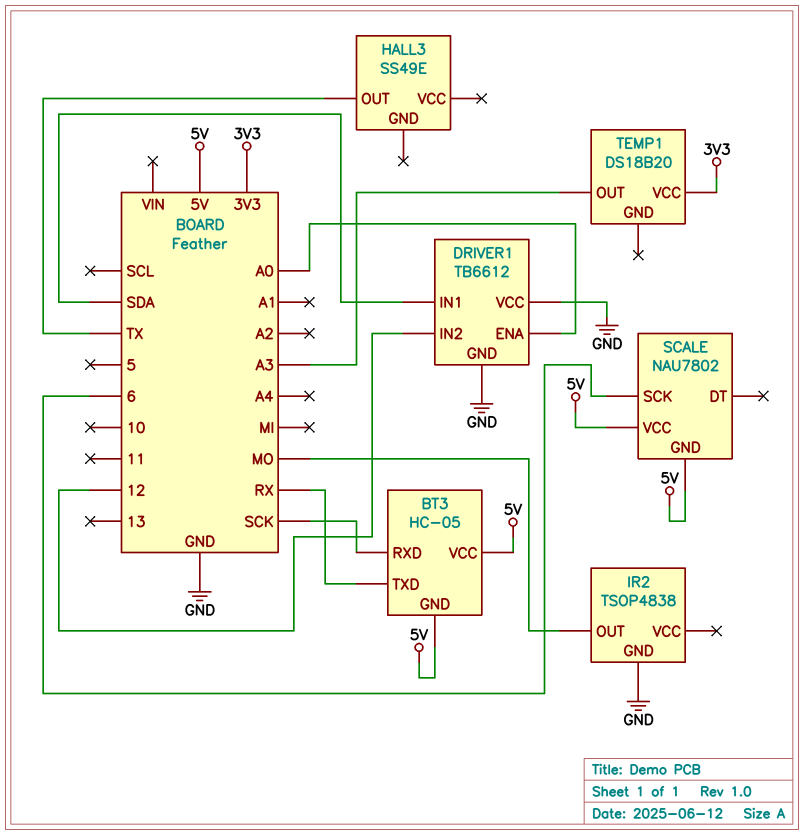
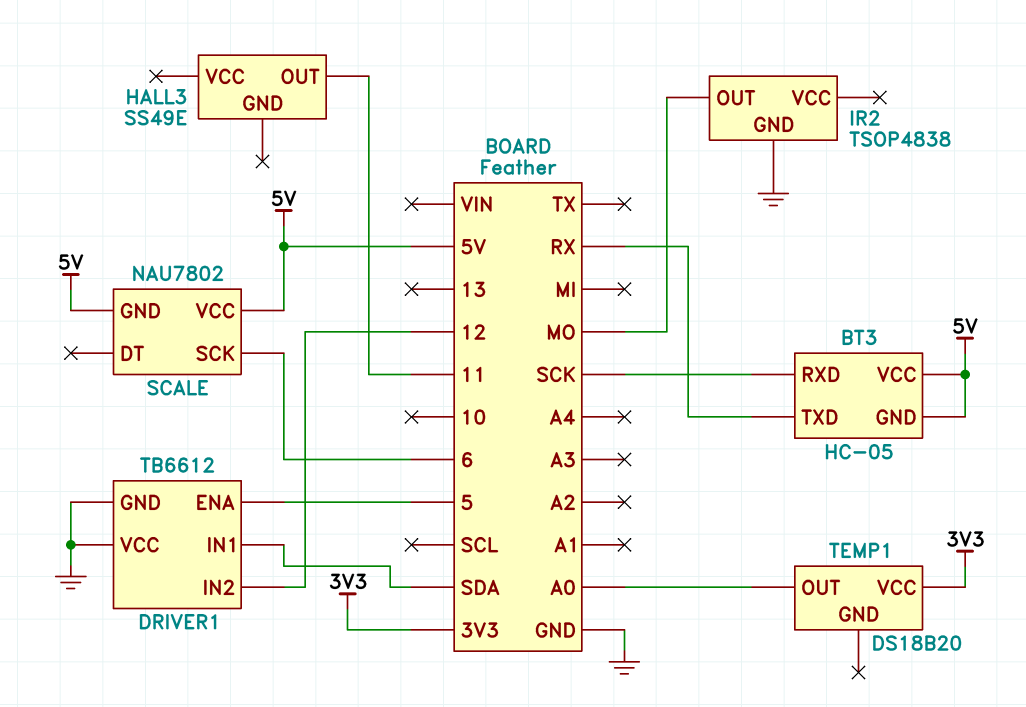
DRIVER1 pin ENA: A0 -> 5
HALL3 pin OUT: TX -> 11
TEMP1 pin OUT: A3 -> A0

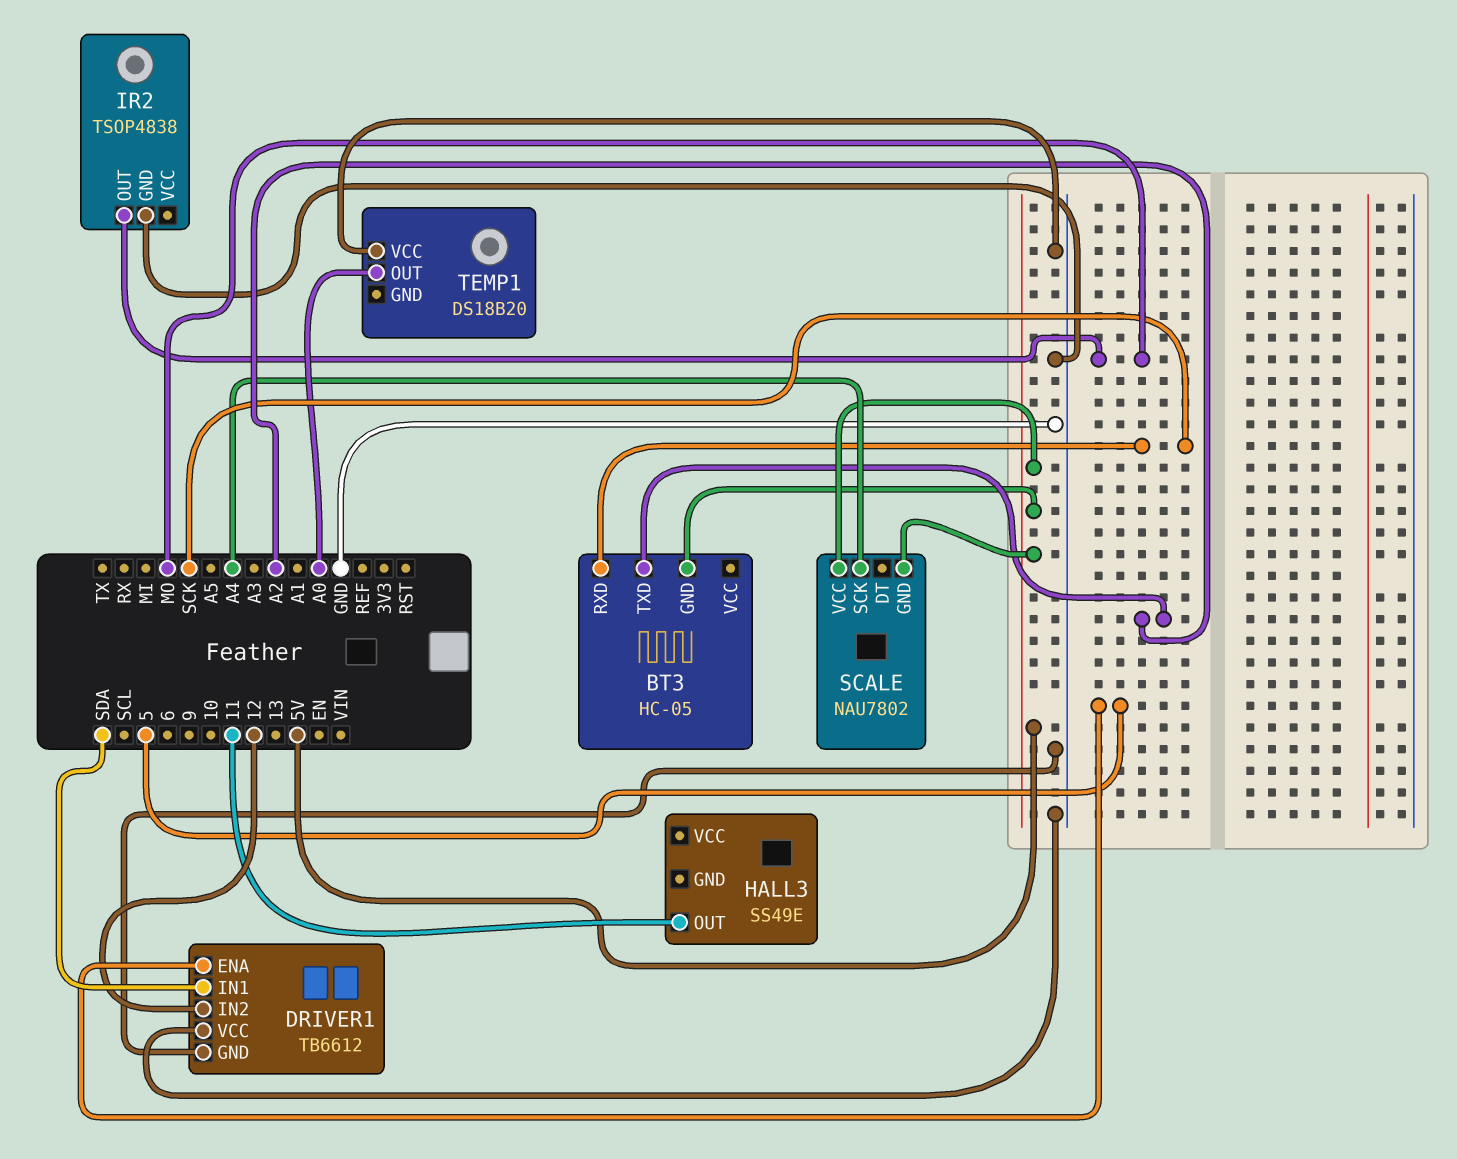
BT3 pin TXD: RX -> A2
BT3 pin VCC: 5V -> none
SCALE pin SCK: 6 -> A4
TEMP1 pin VCC: 3V3 -> GND

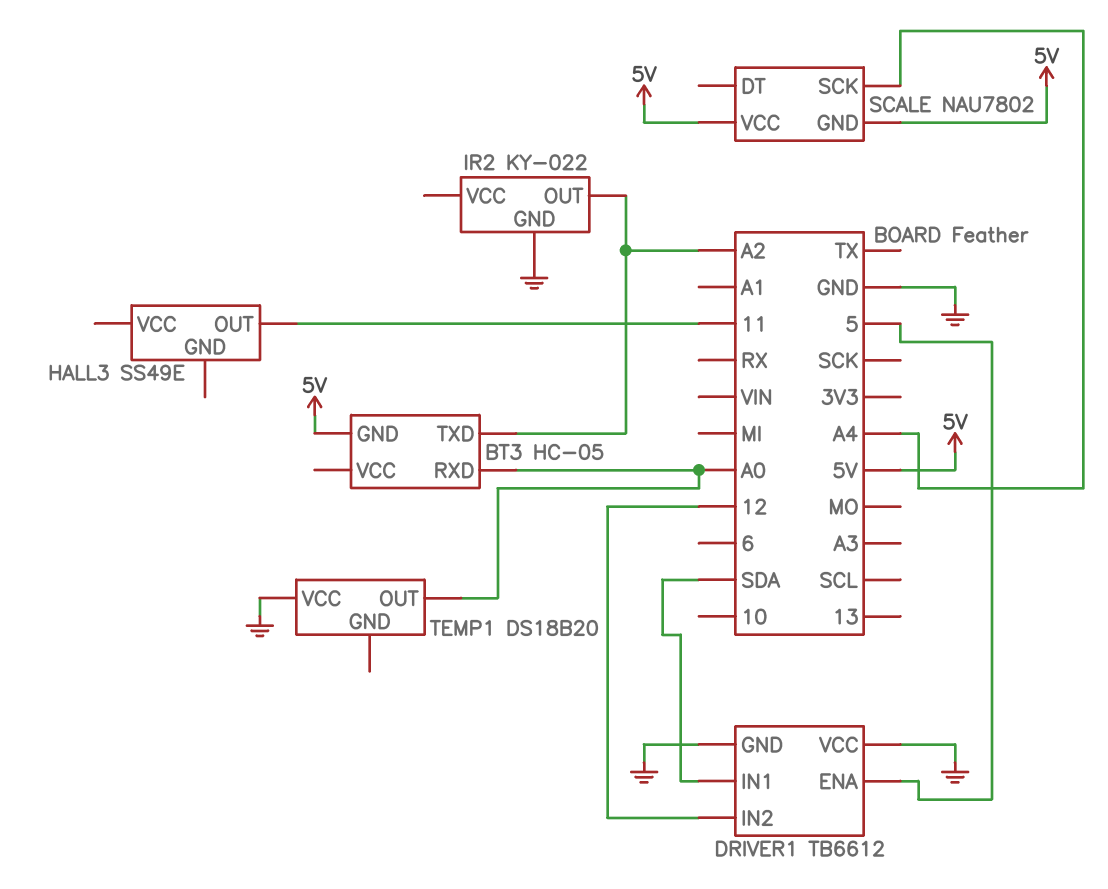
BT3 pin RXD: SCK -> A0
IR2: TSOP4838 -> KY-022
IR2 pin OUT: MO -> A2

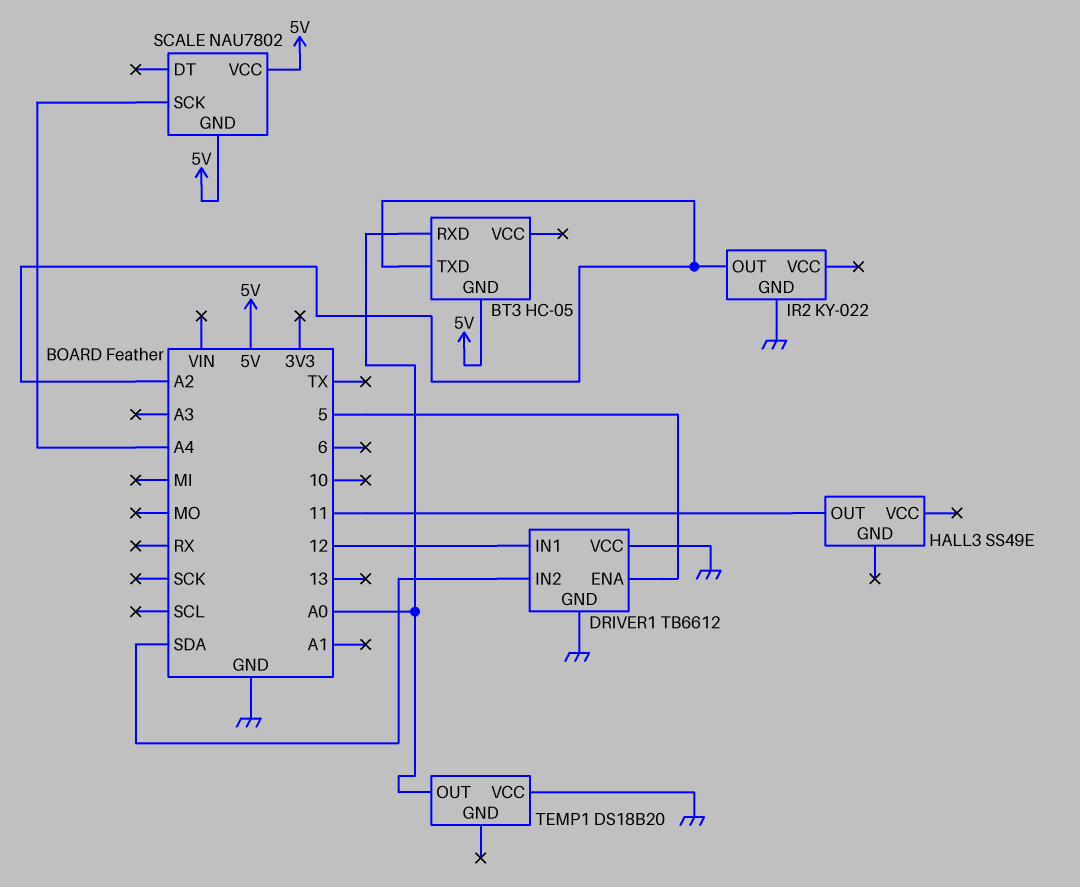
DRIVER1 pin IN1: SDA -> 12
DRIVER1 pin IN2: 12 -> SDA

